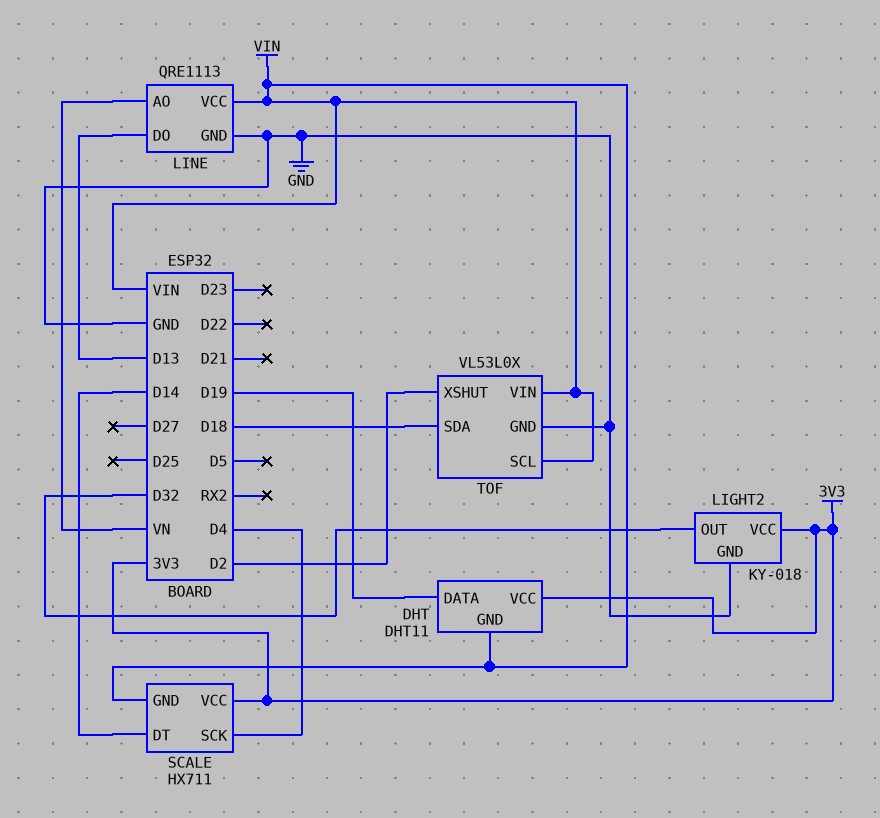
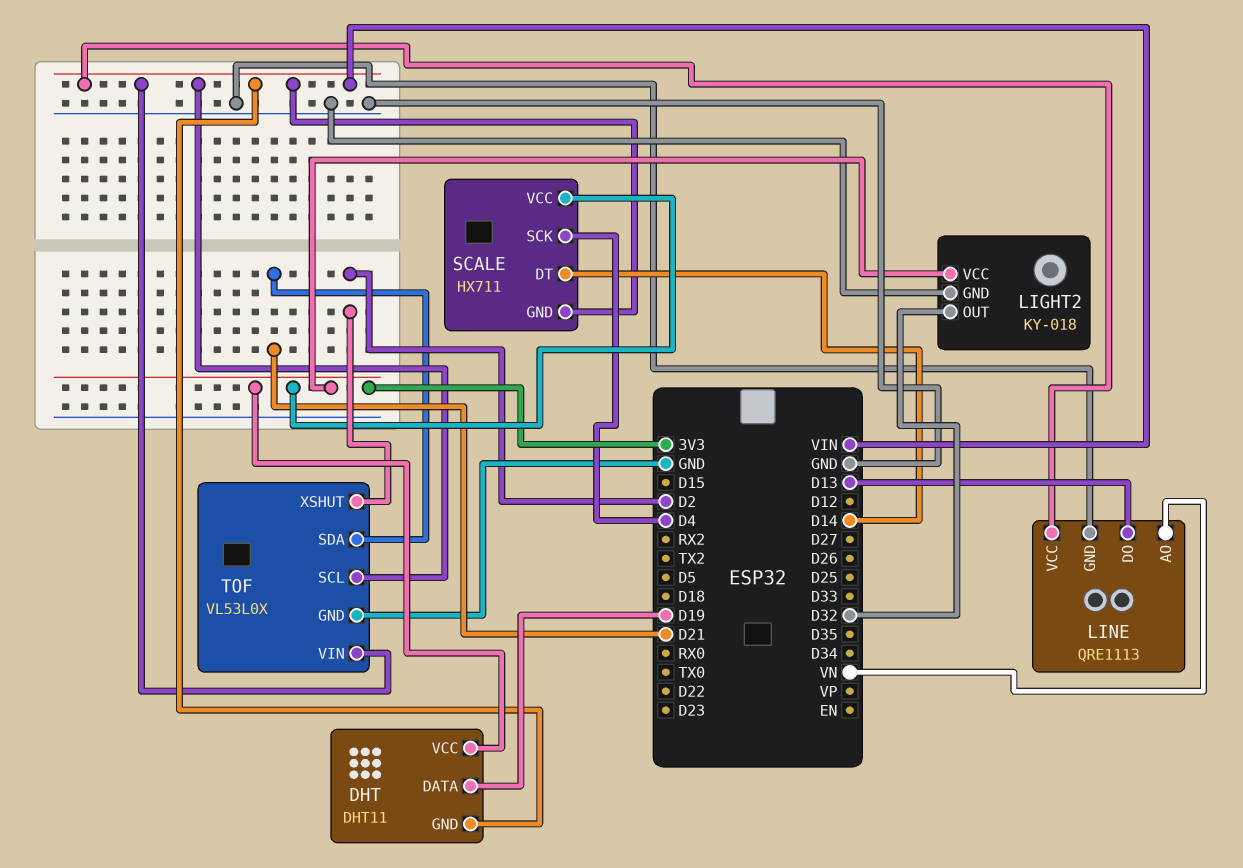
TOF pin SDA: D18 -> D21

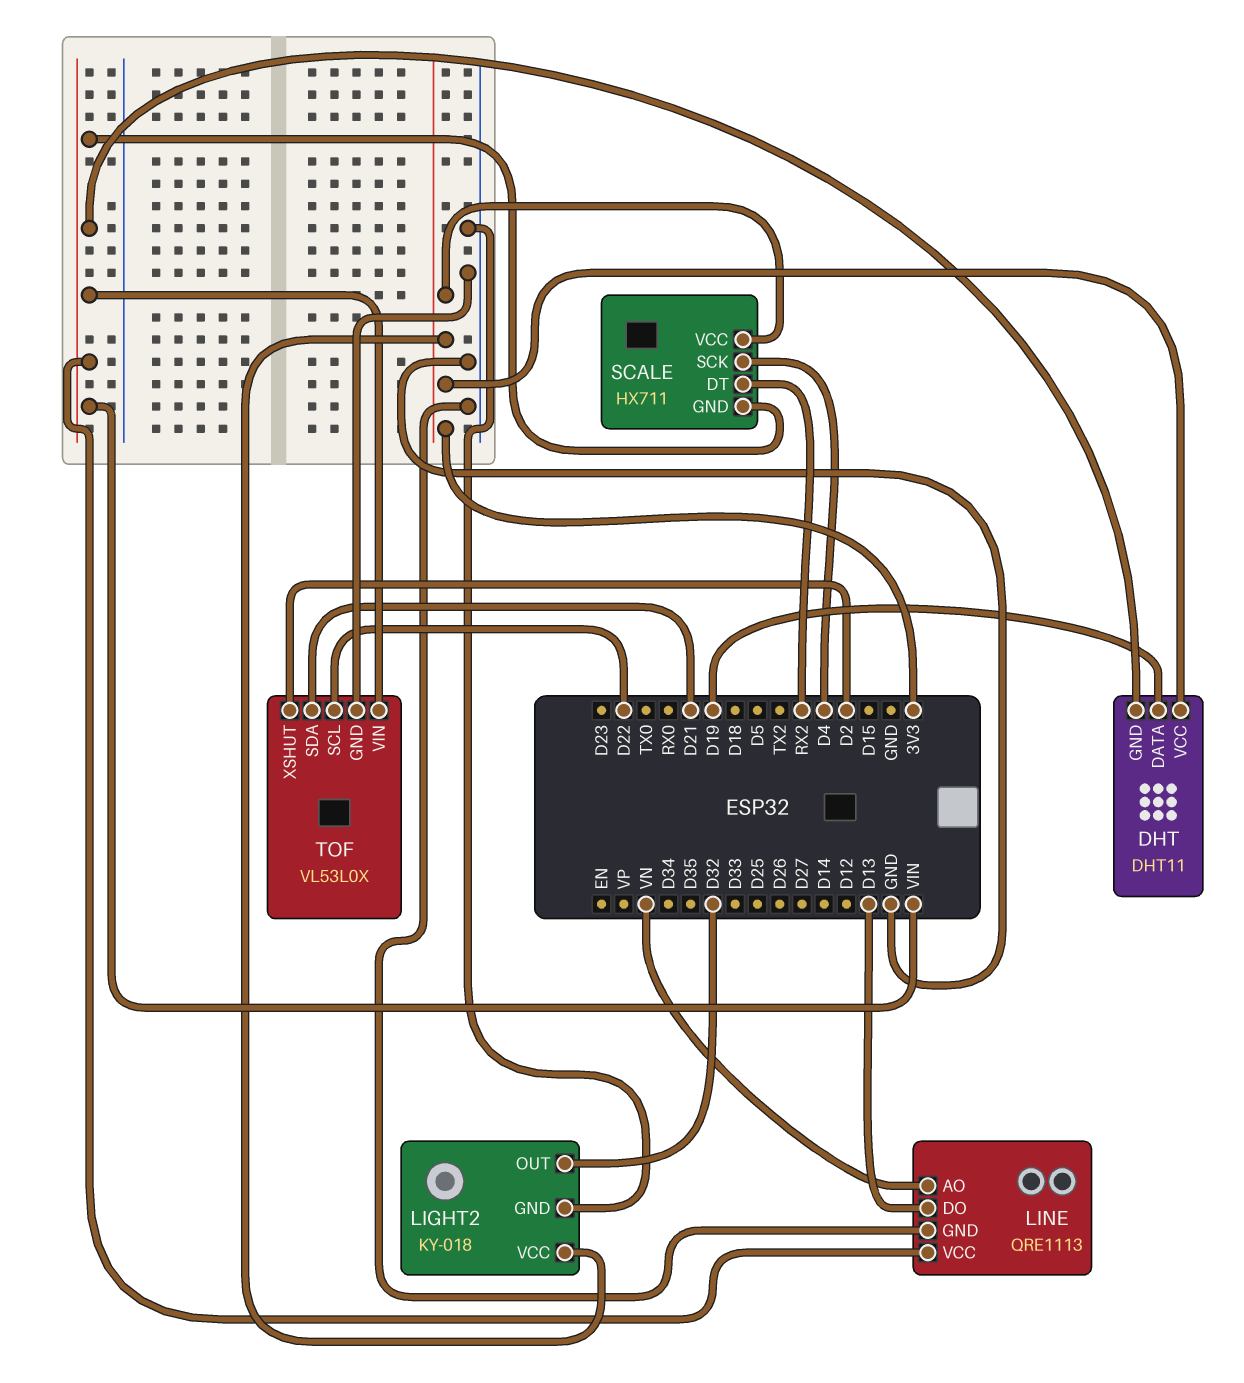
SCALE pin DT: D14 -> RX2
TOF pin SCL: VIN -> D22

